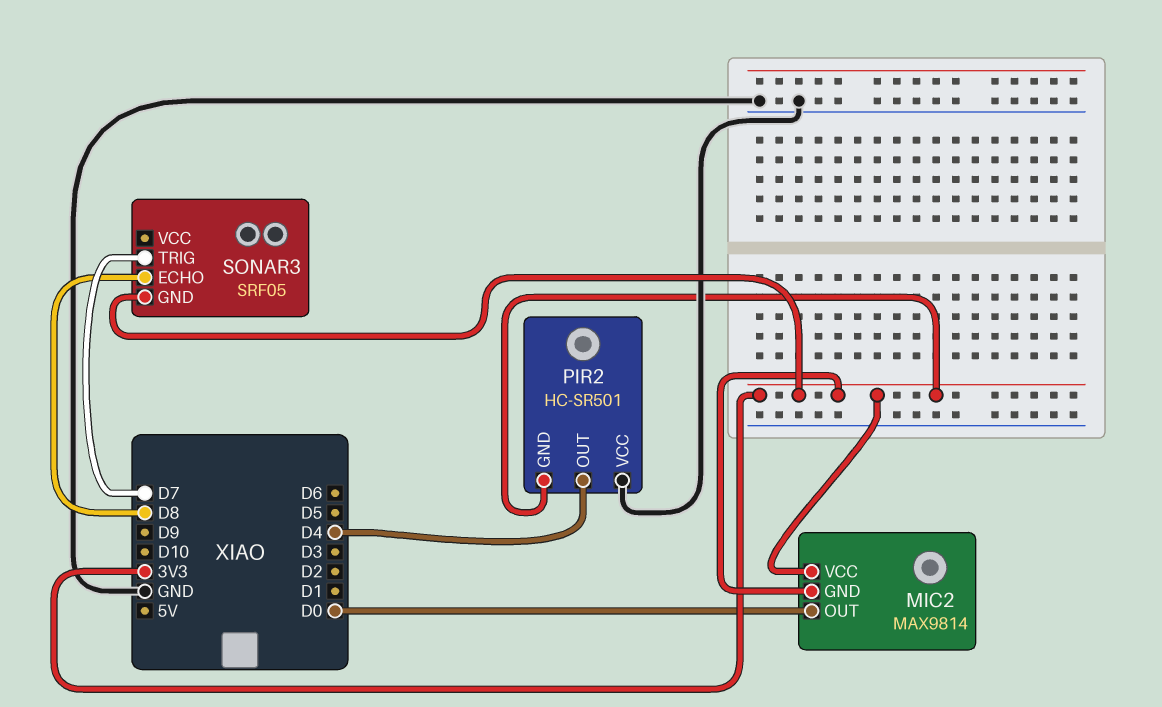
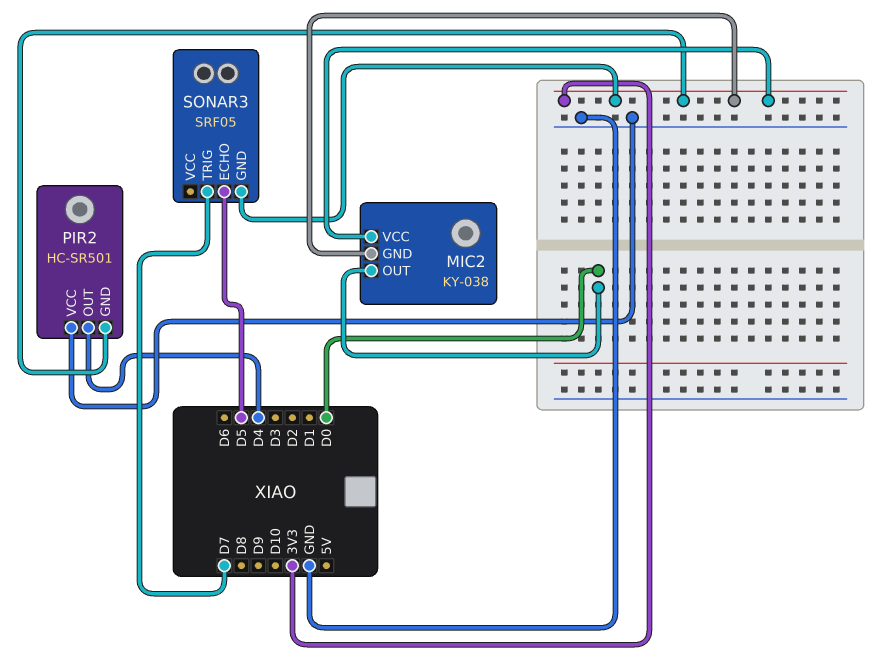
MIC2: MAX9814 -> KY-038
SONAR3 pin ECHO: D8 -> D5

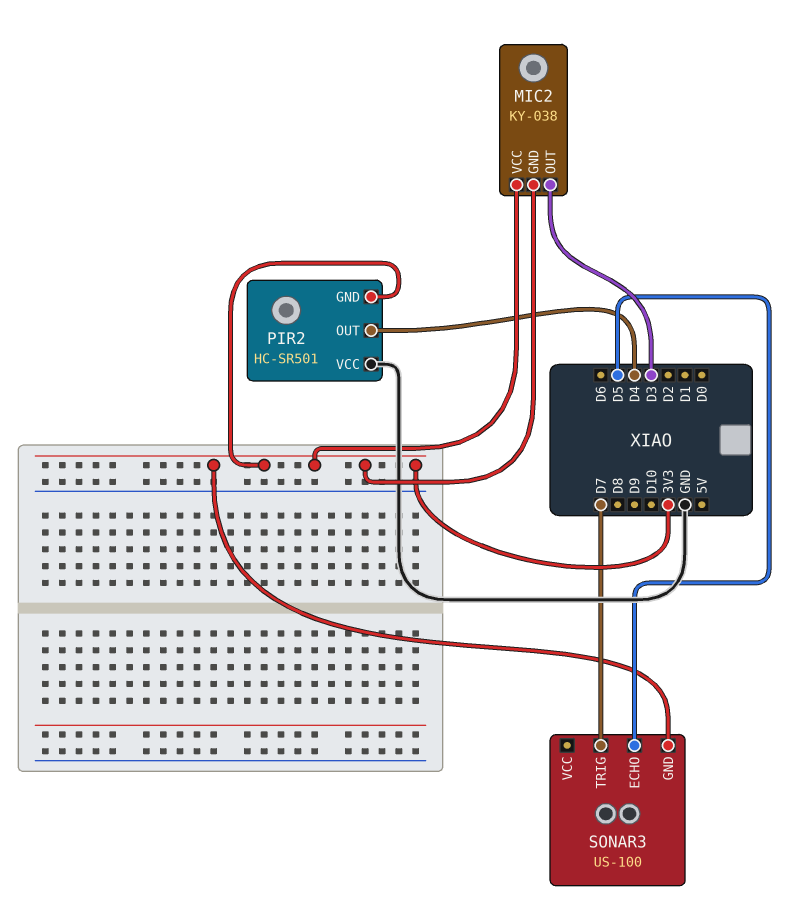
MIC2 pin OUT: D0 -> D3
SONAR3: SRF05 -> US-100

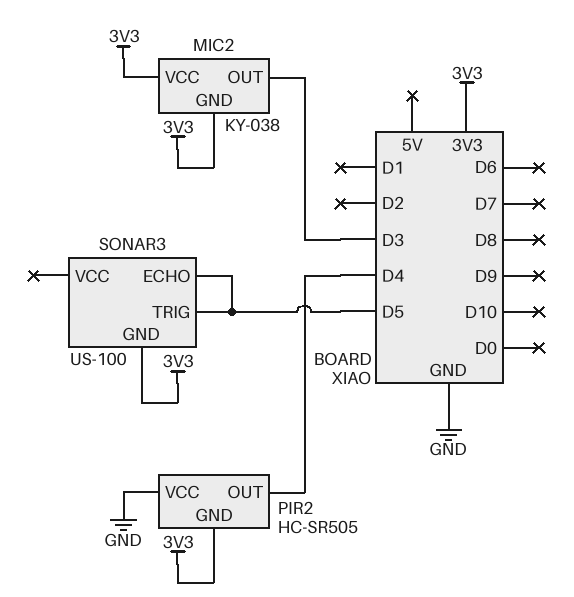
PIR2: HC-SR501 -> HC-SR505
SONAR3 pin TRIG: D7 -> D5

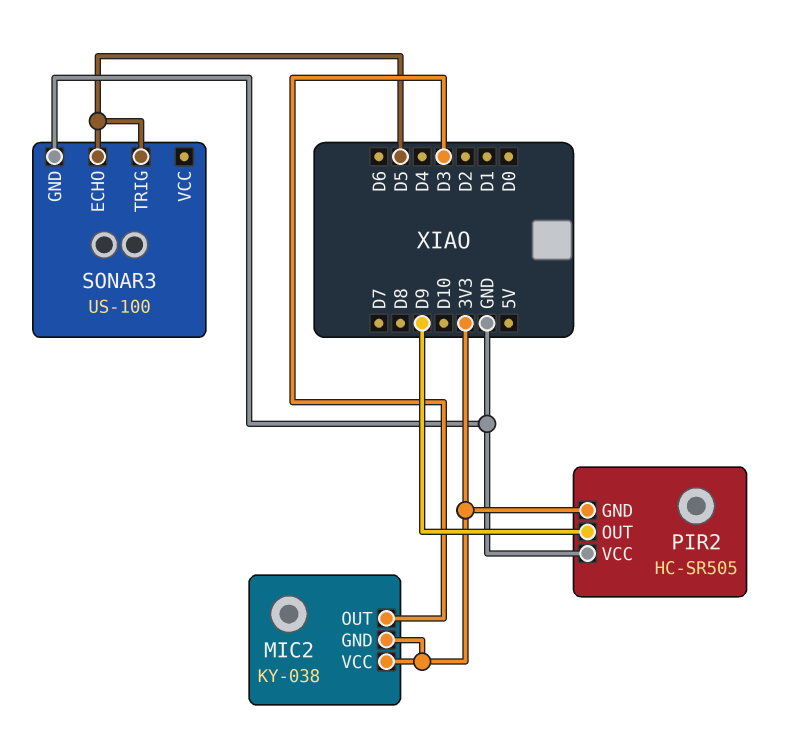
PIR2 pin OUT: D4 -> D9
SONAR3 pin GND: 3V3 -> GND

